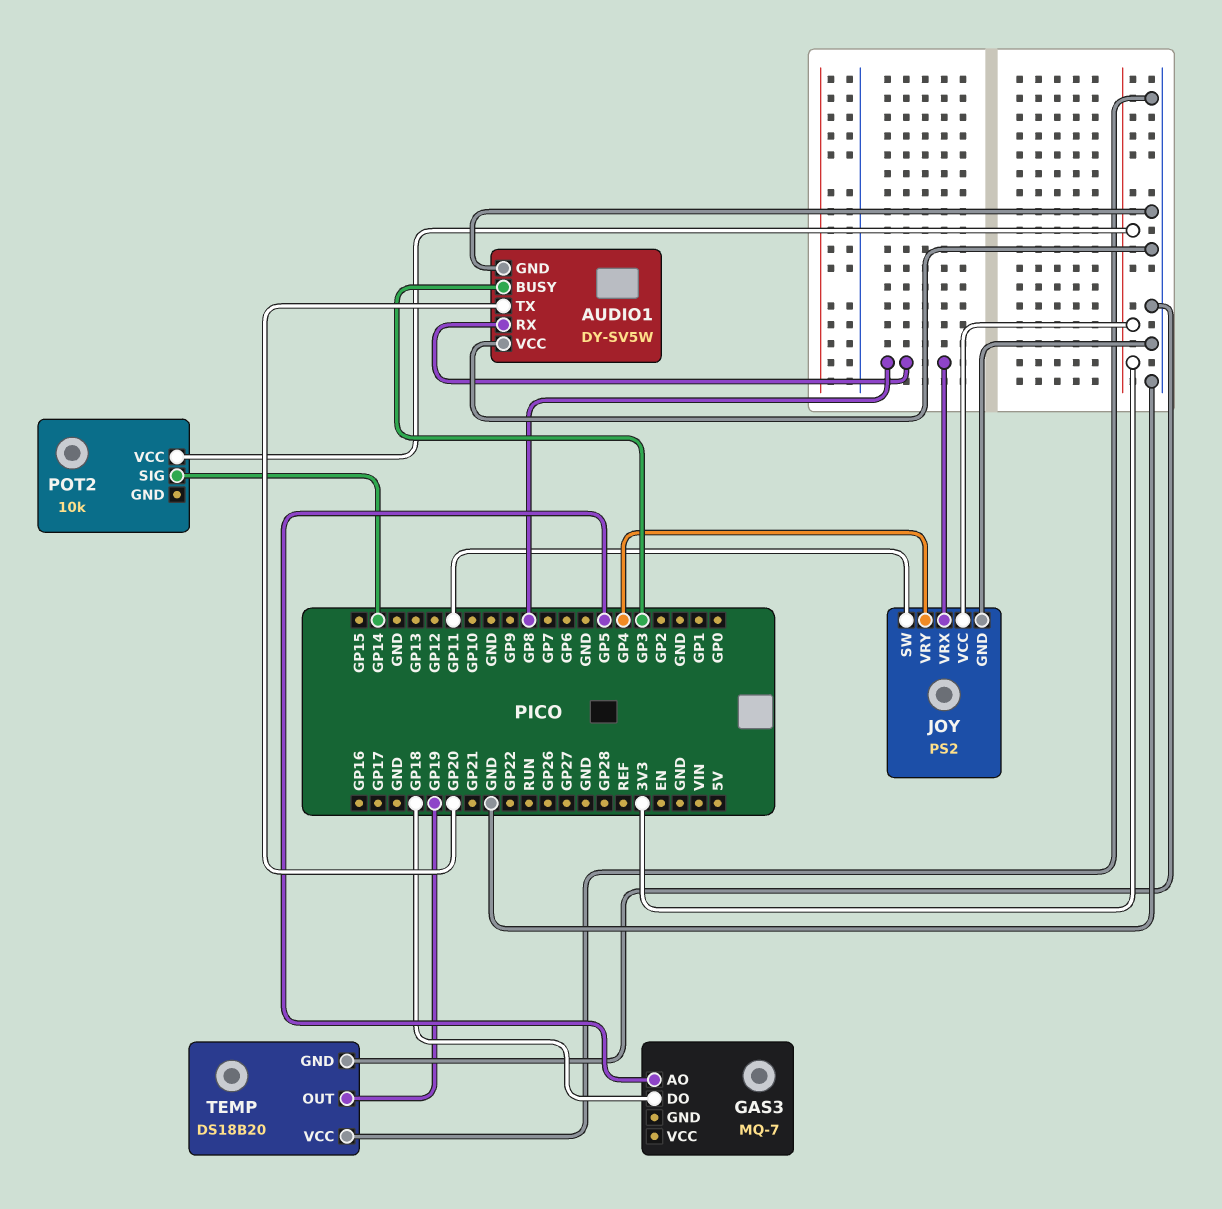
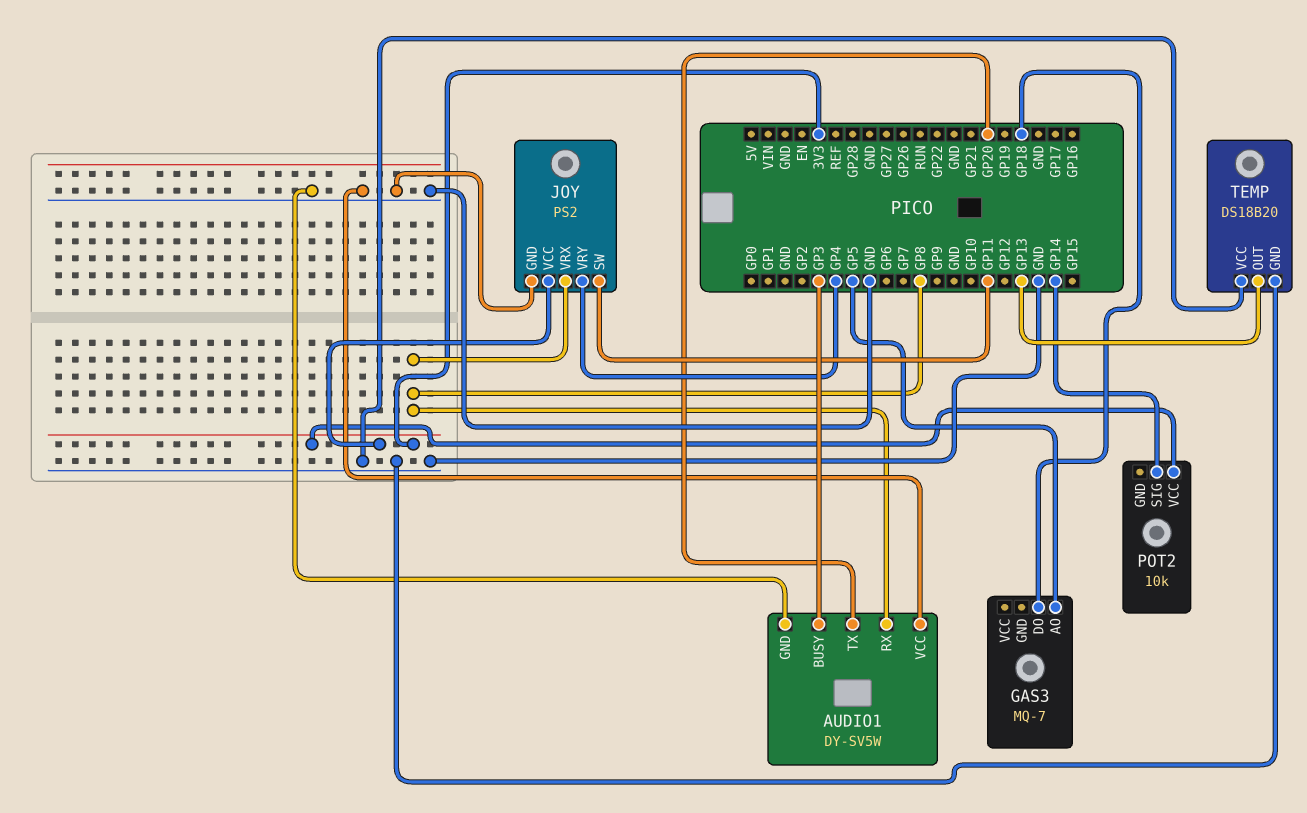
TEMP pin OUT: GP19 -> GP13

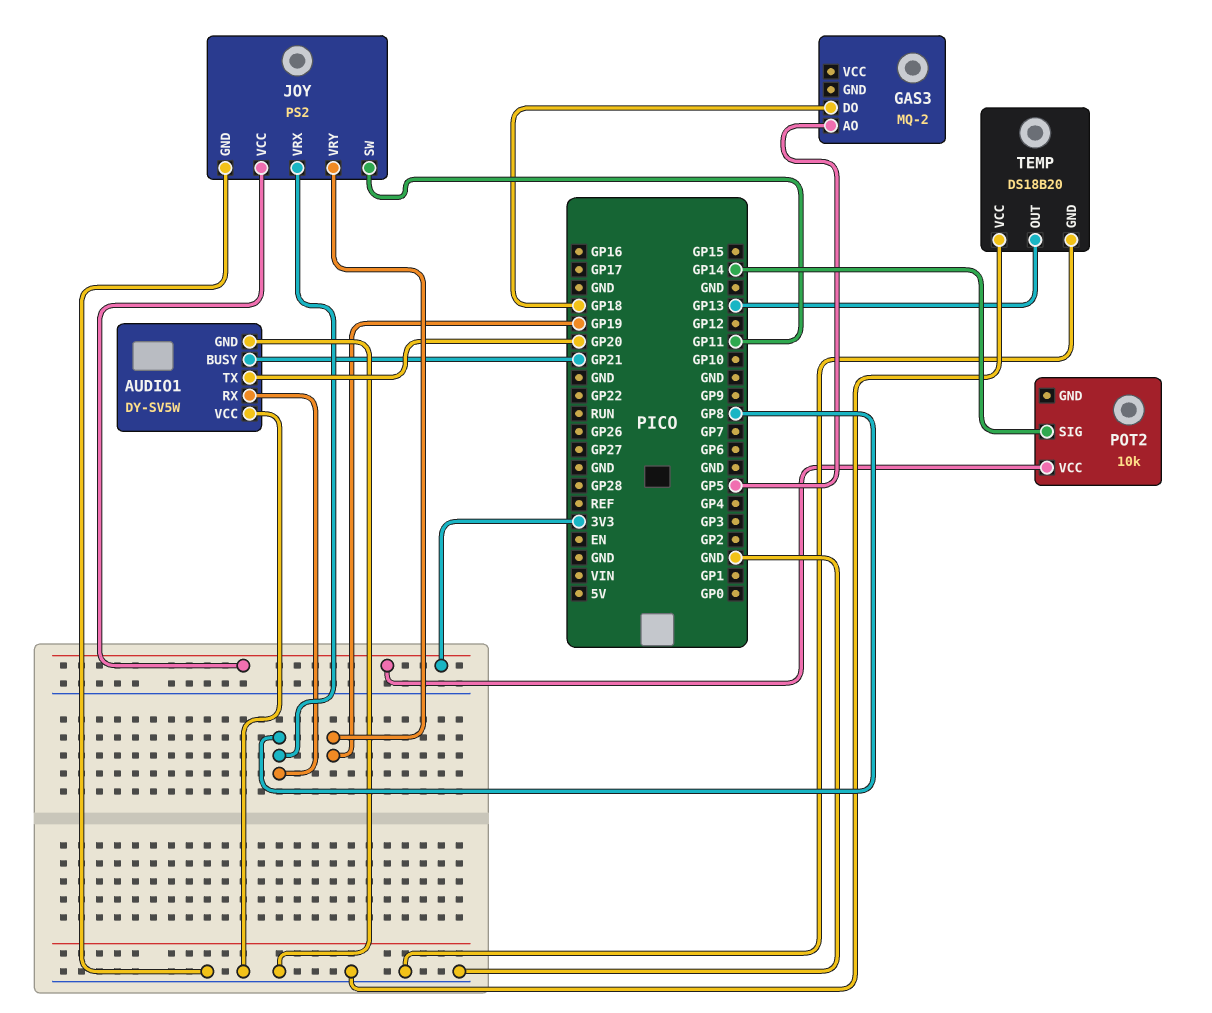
AUDIO1 pin BUSY: GP3 -> GP21
GAS3: MQ-7 -> MQ-2
JOY pin VRY: GP4 -> GP19

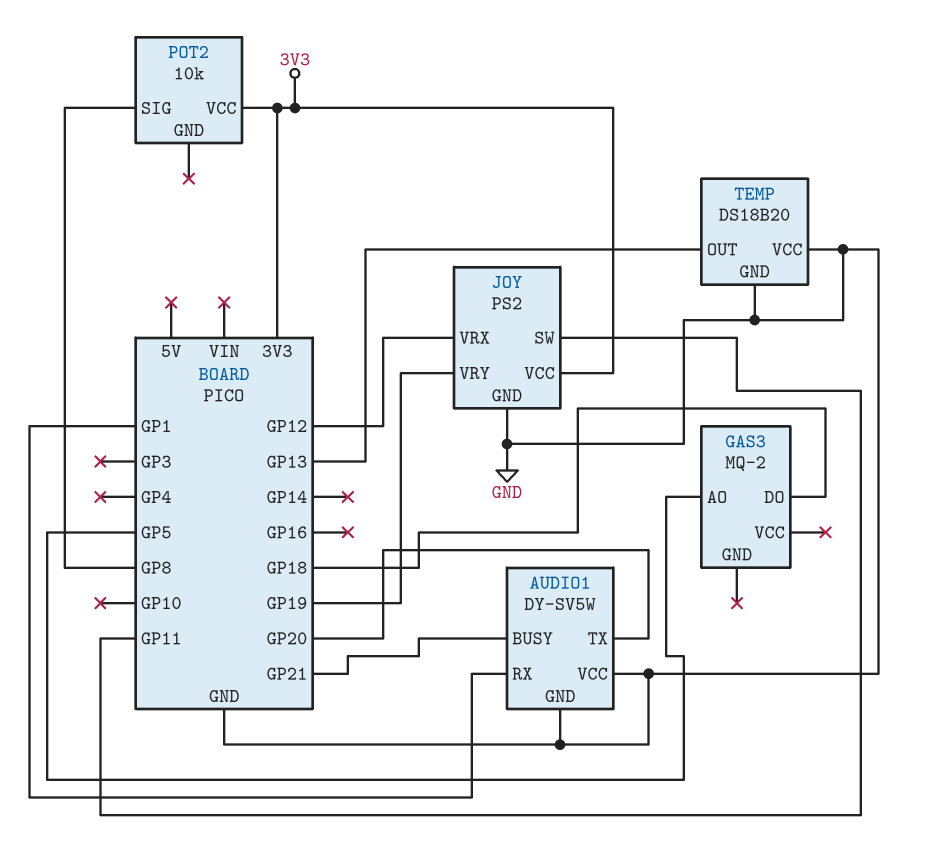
AUDIO1 pin RX: GP8 -> GP1
JOY pin VRX: GP8 -> GP12
POT2 pin SIG: GP14 -> GP8

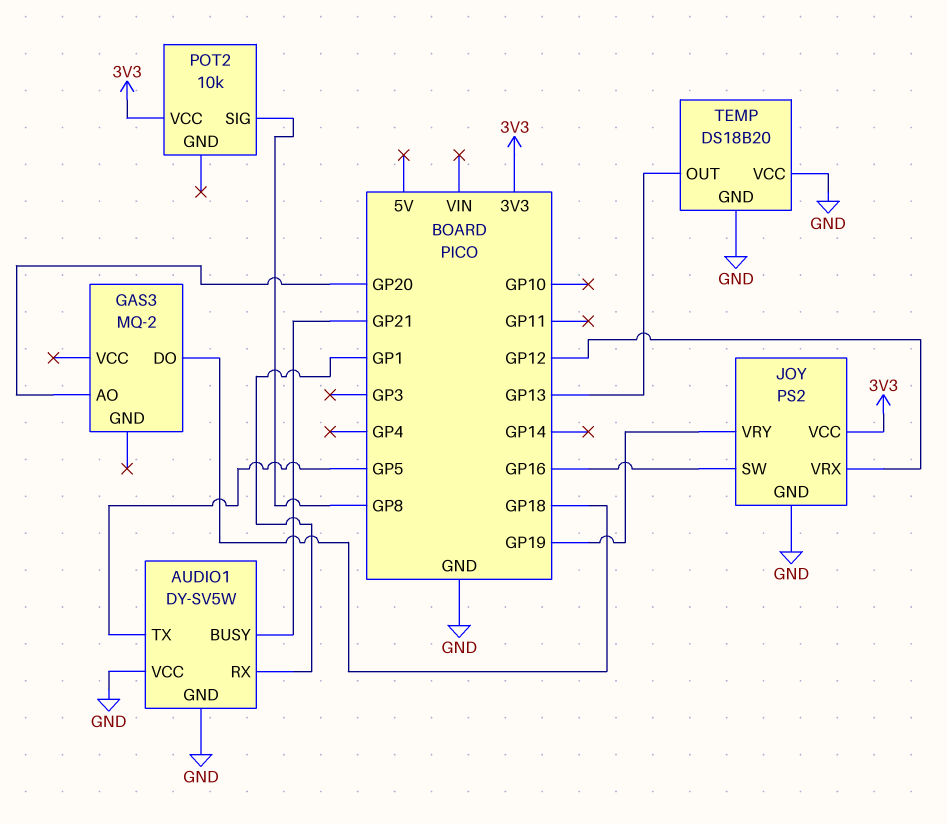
AUDIO1 pin TX: GP20 -> GP5
GAS3 pin AO: GP5 -> GP20
JOY pin SW: GP11 -> GP16

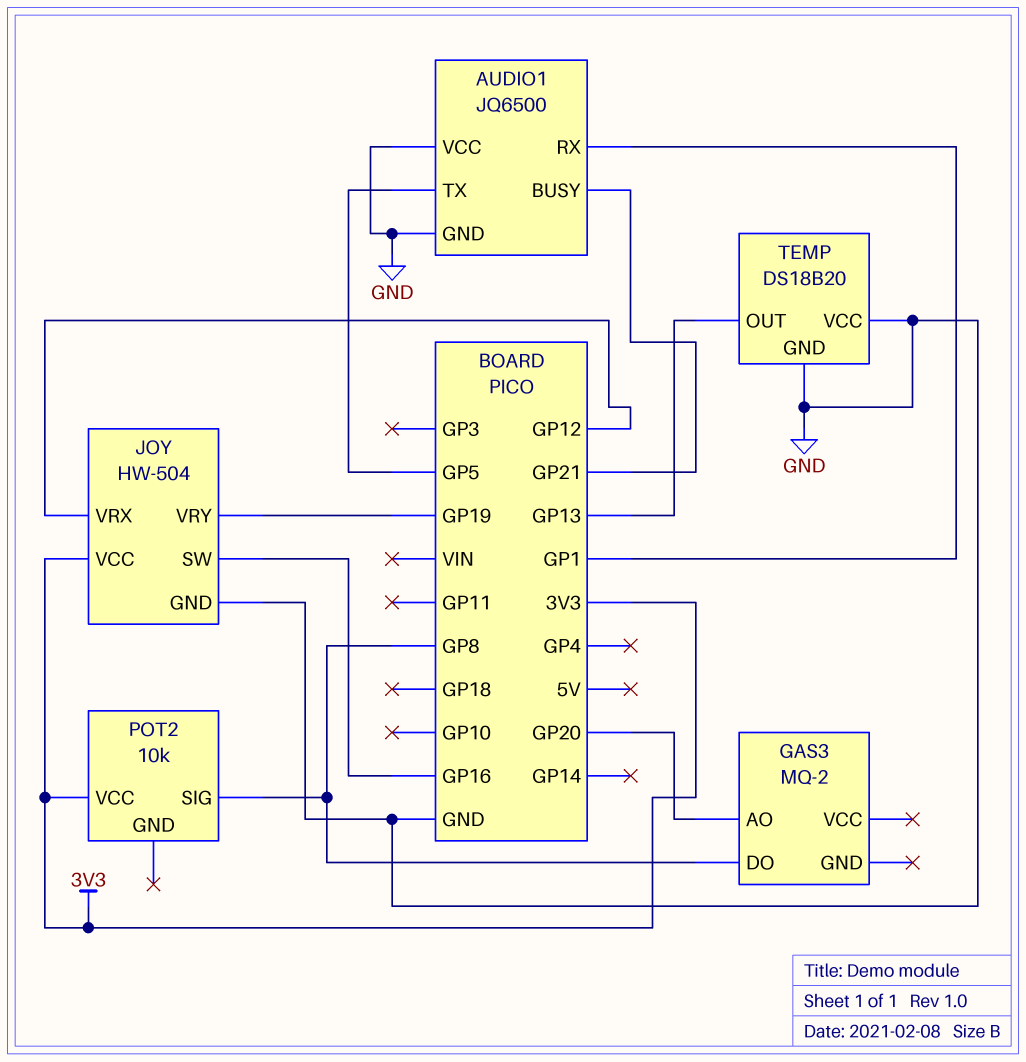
AUDIO1: DY-SV5W -> JQ6500
GAS3 pin DO: GP18 -> GP8
JOY: PS2 -> HW-504

